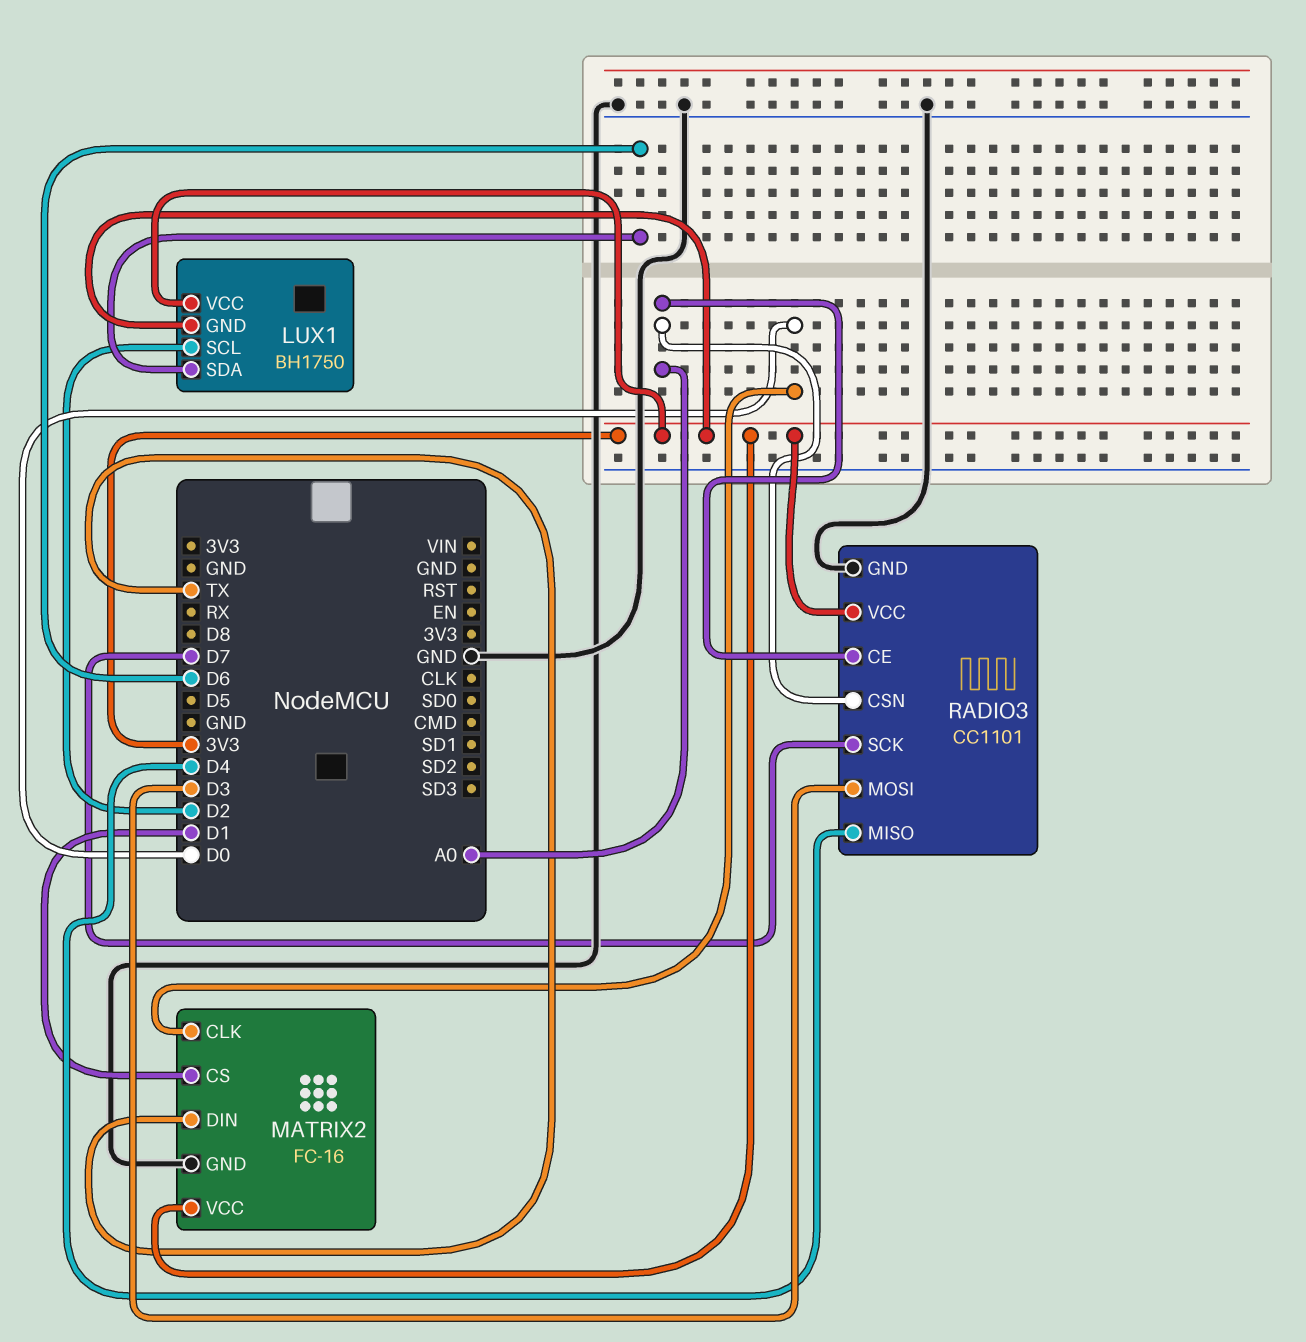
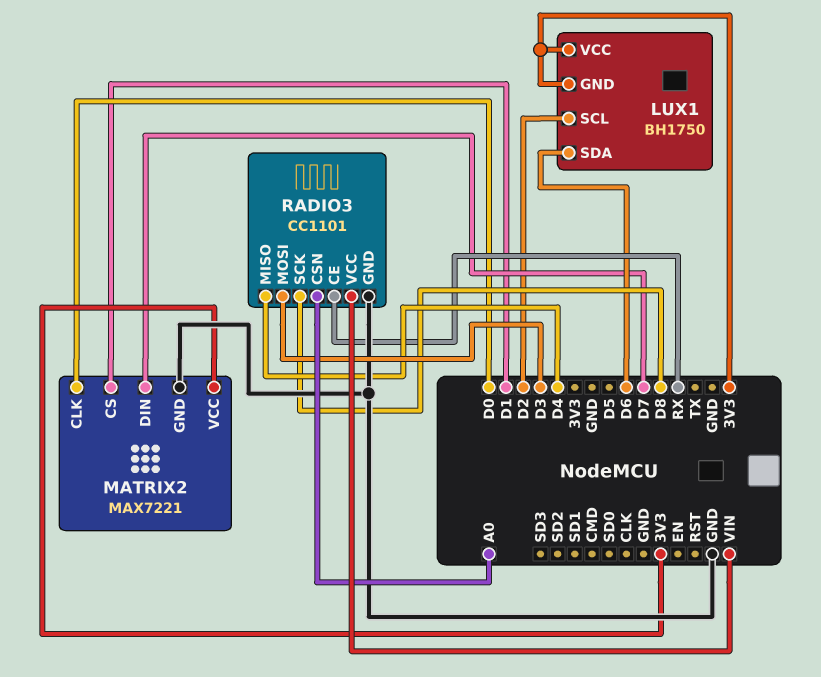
MATRIX2: FC-16 -> MAX7221
MATRIX2 pin DIN: TX -> D7
RADIO3 pin CE: A0 -> RX
RADIO3 pin SCK: D7 -> D8
RADIO3 pin VCC: 3V3 -> VIN

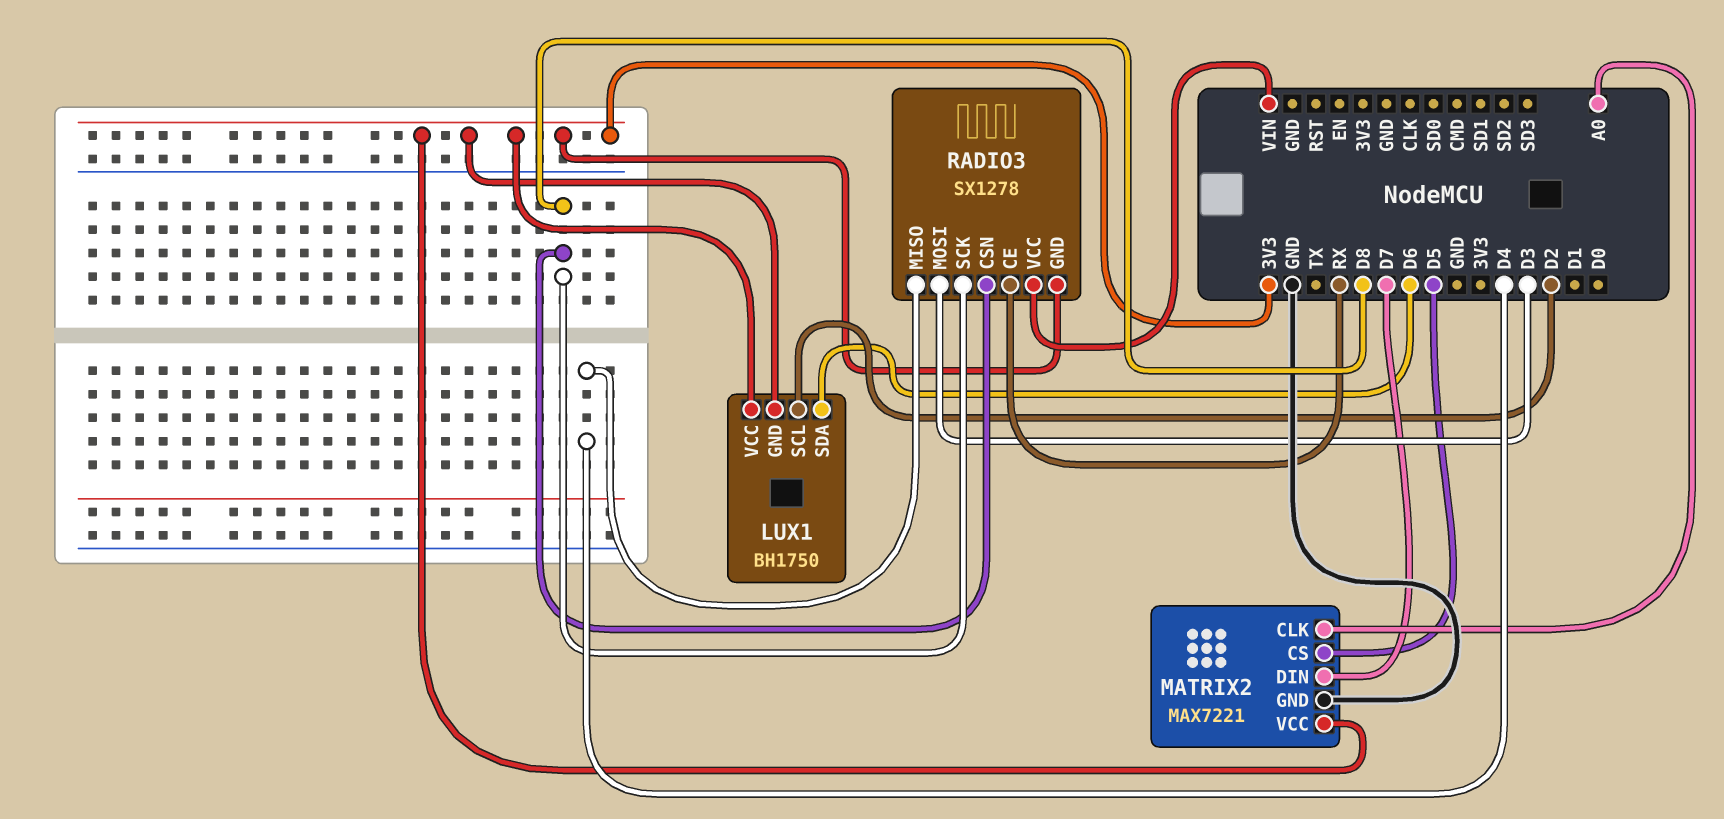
MATRIX2 pin CLK: D0 -> A0
MATRIX2 pin CS: D1 -> D5
RADIO3: CC1101 -> SX1278
RADIO3 pin CSN: A0 -> D8
RADIO3 pin GND: GND -> 3V3

